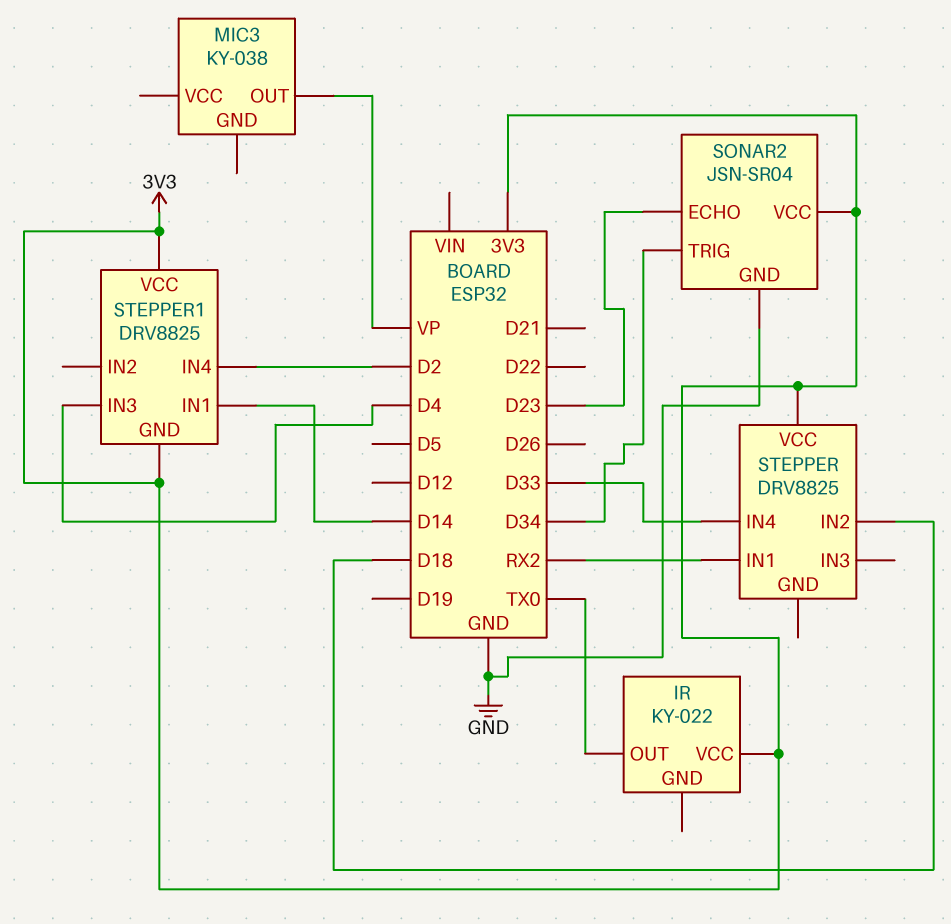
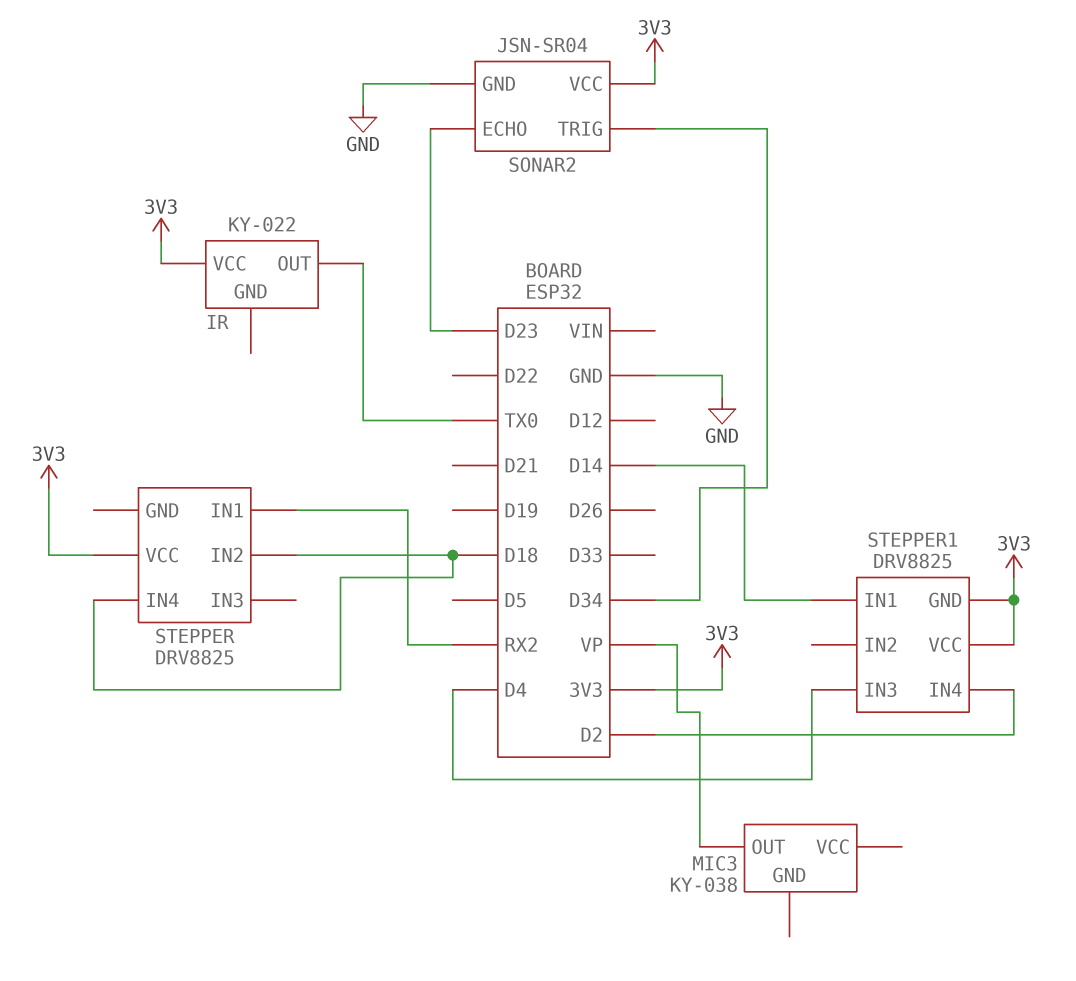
STEPPER pin IN4: D33 -> D18

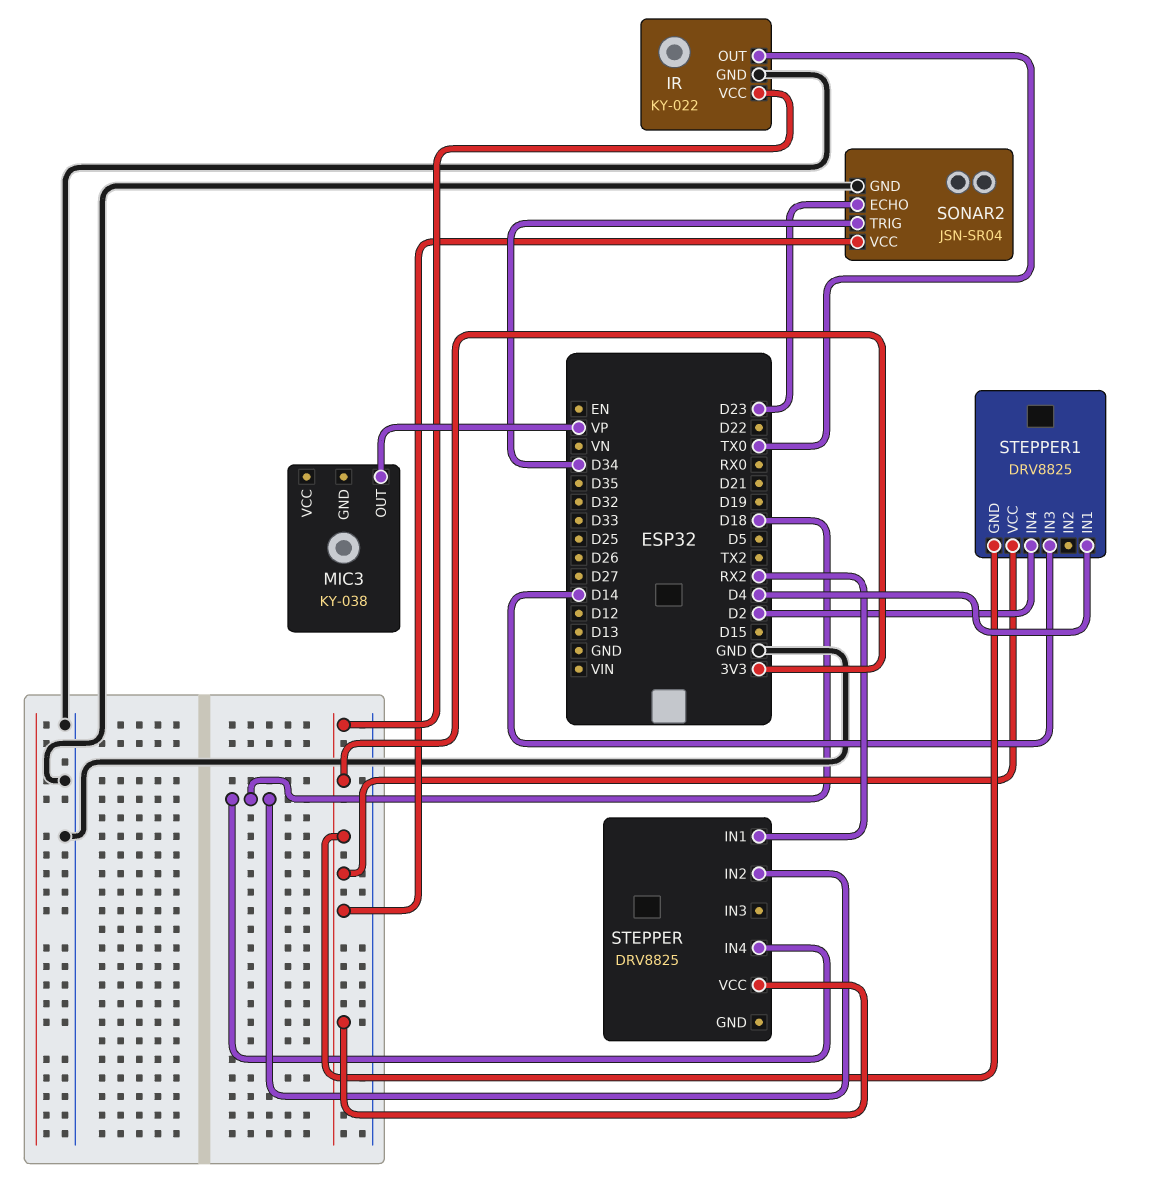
IR pin GND: none -> GND
STEPPER1 pin IN1: D14 -> D4
STEPPER1 pin IN3: D4 -> D14

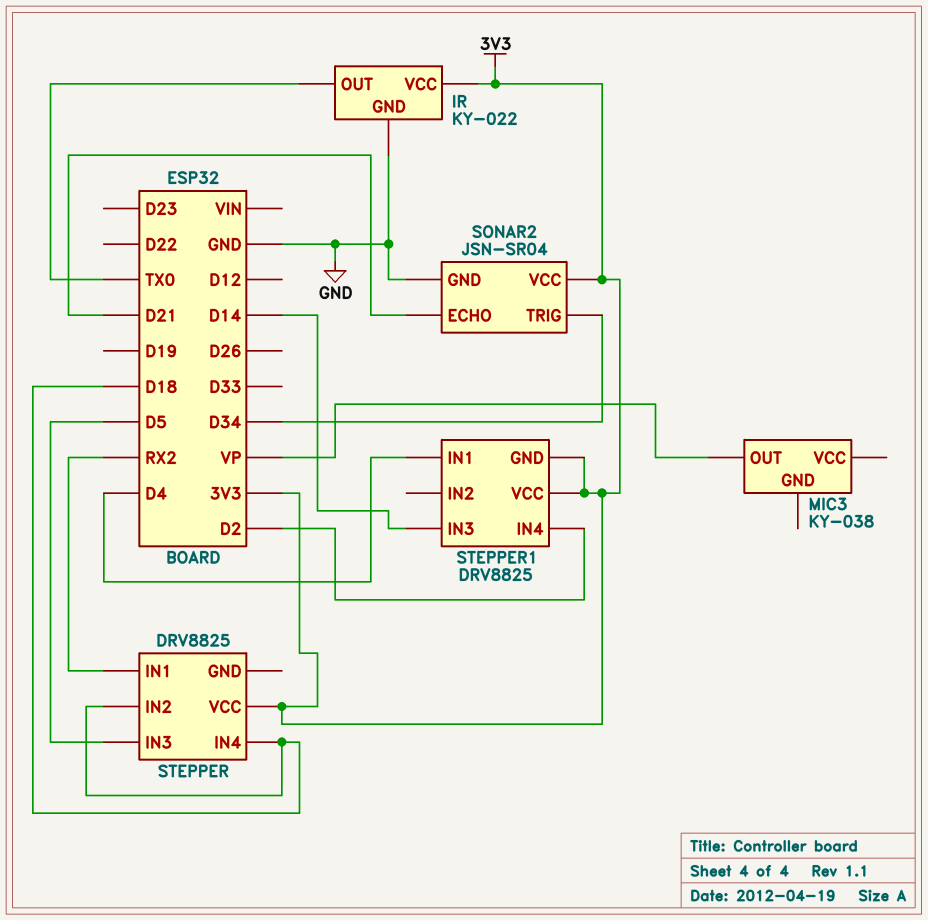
SONAR2 pin ECHO: D23 -> D21
STEPPER pin IN3: none -> D5

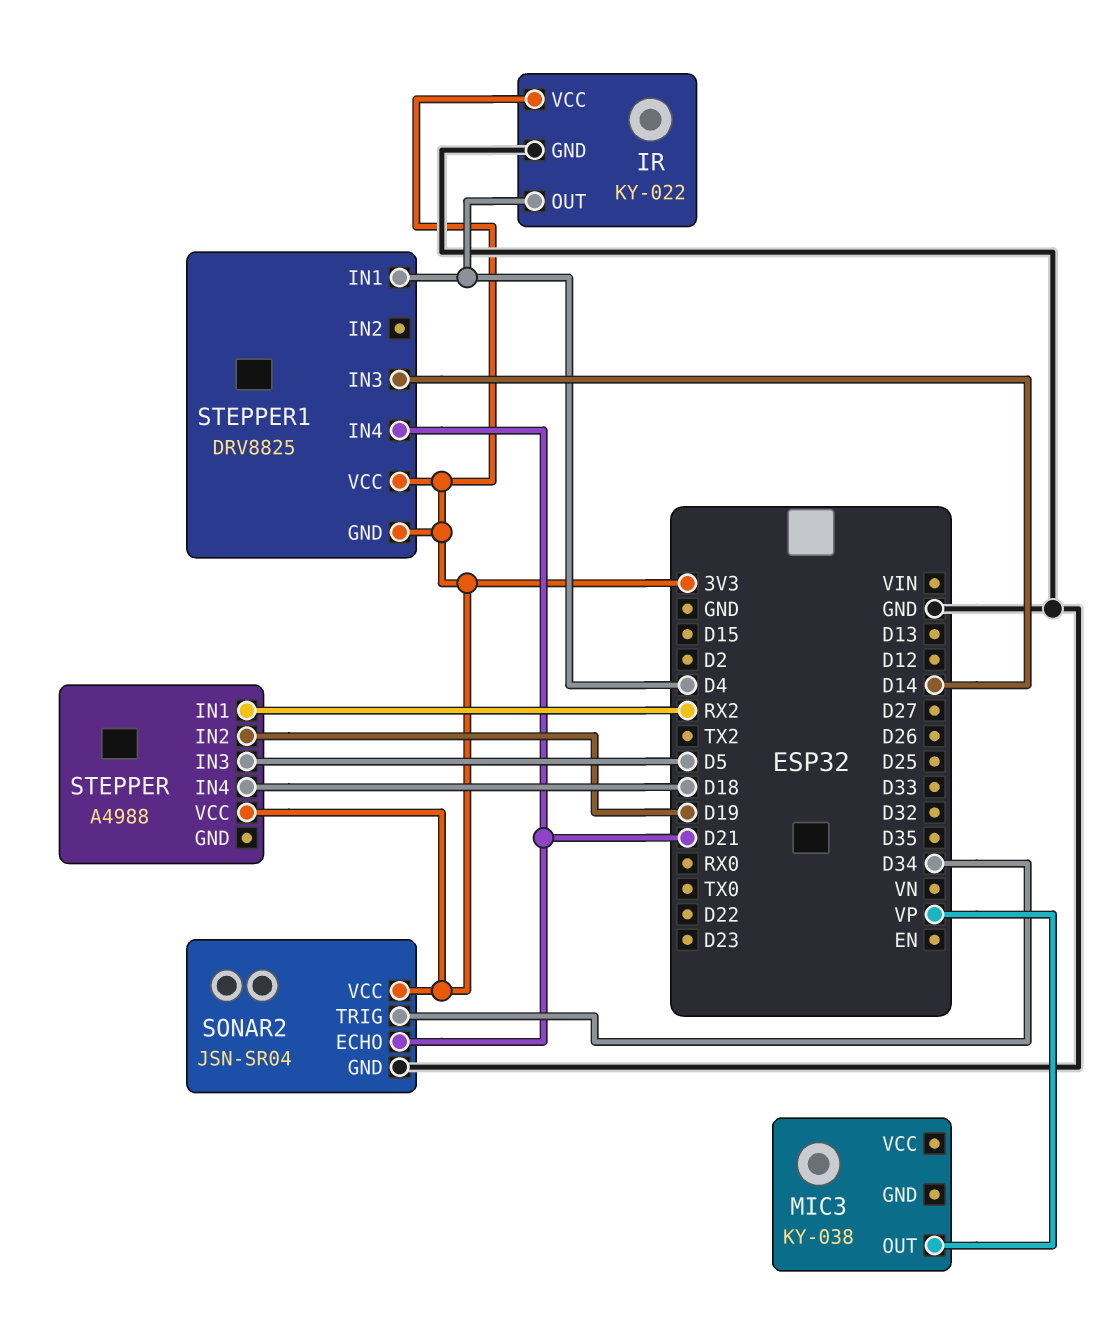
IR pin OUT: TX0 -> D4
STEPPER: DRV8825 -> A4988
STEPPER pin IN2: D18 -> D19
STEPPER1 pin IN4: D2 -> D21

